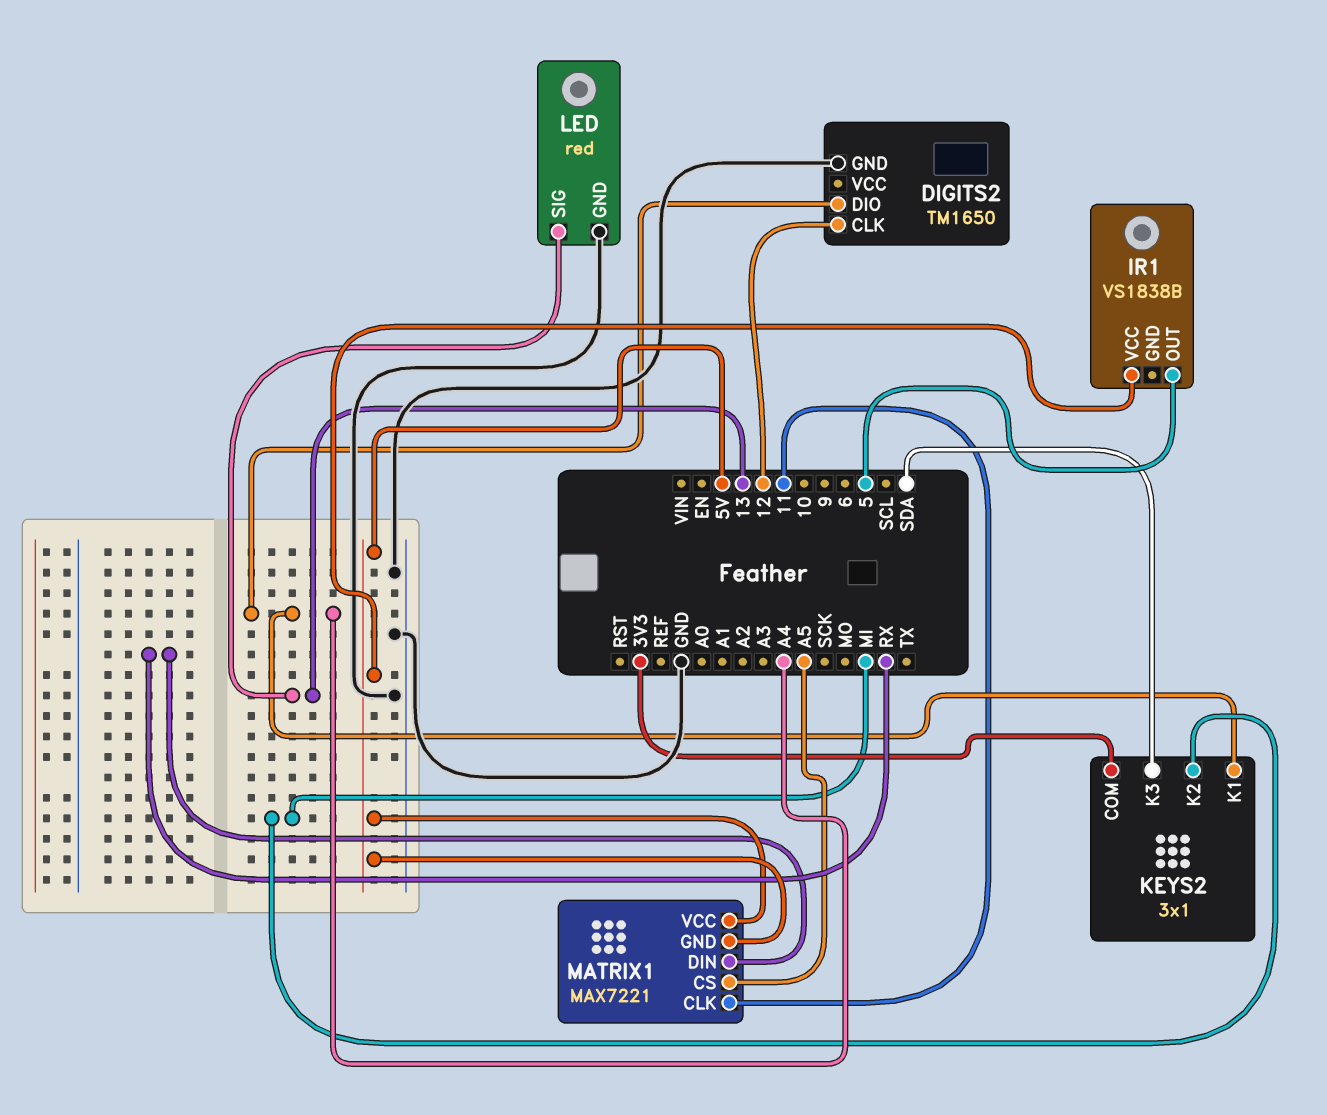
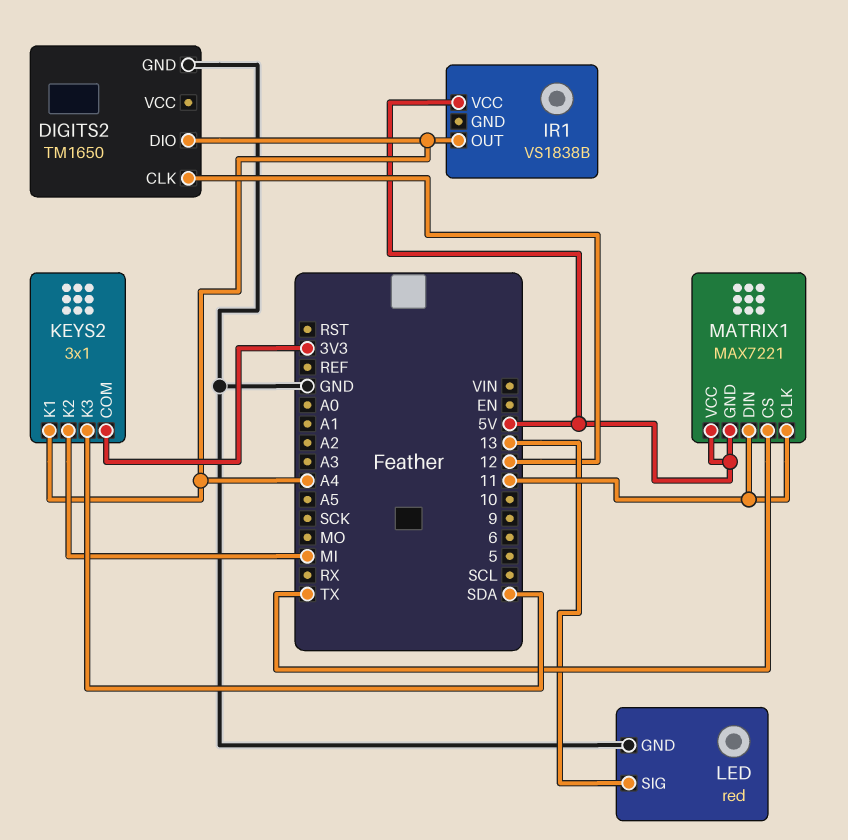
IR1 pin OUT: 5 -> A4
MATRIX1 pin CS: A5 -> TX
MATRIX1 pin DIN: RX -> 11

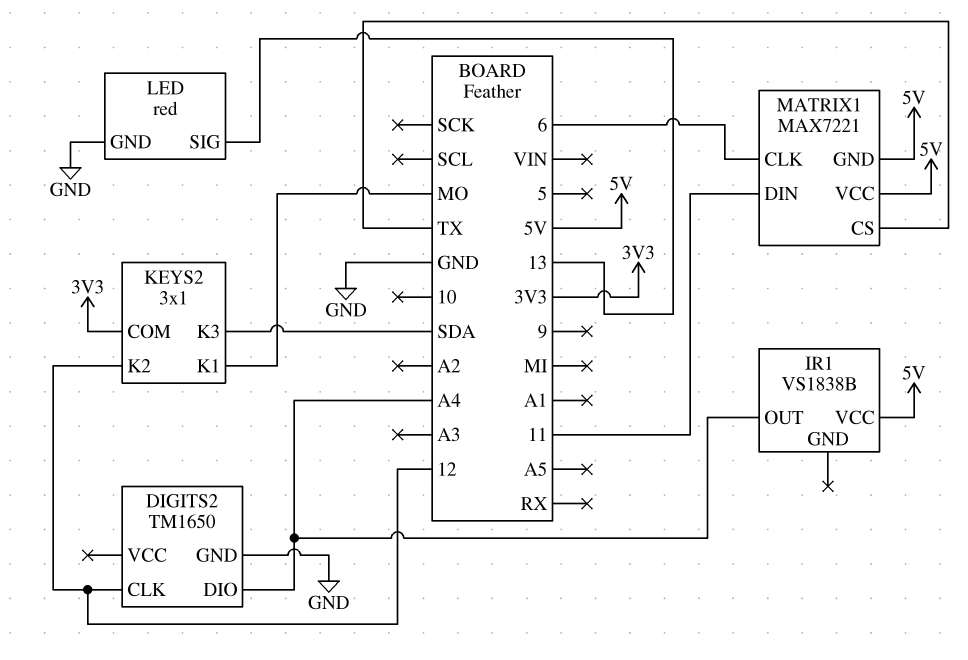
KEYS2 pin K1: A4 -> MO
KEYS2 pin K2: MI -> 12
MATRIX1 pin CLK: 11 -> 6

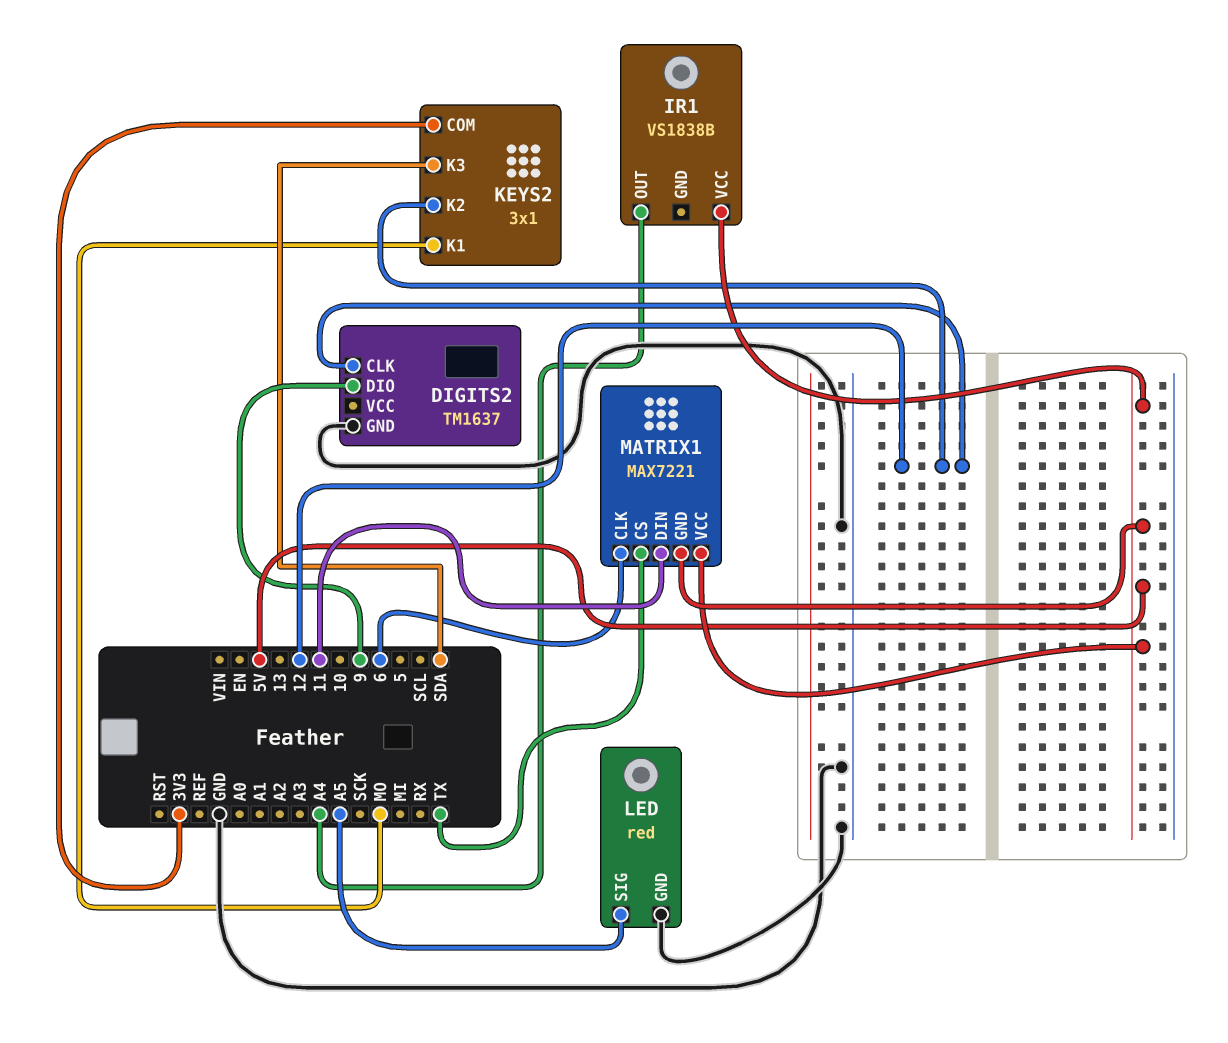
DIGITS2: TM1650 -> TM1637
DIGITS2 pin DIO: A4 -> 9
LED pin SIG: 13 -> A5

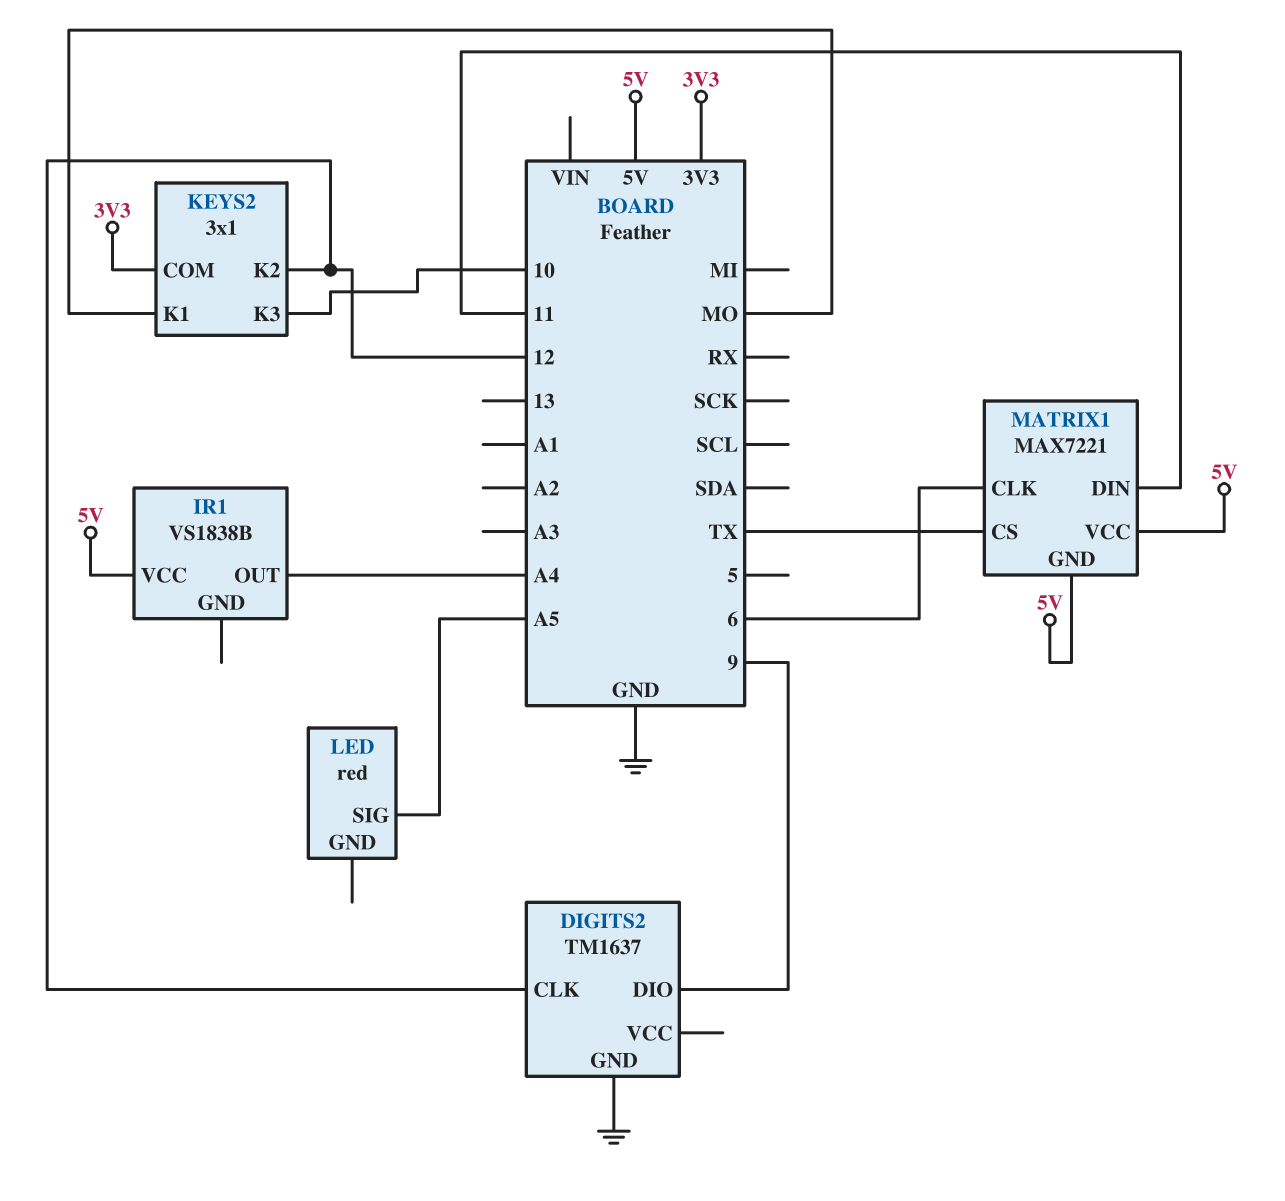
KEYS2 pin K3: SDA -> 10
LED pin GND: GND -> none

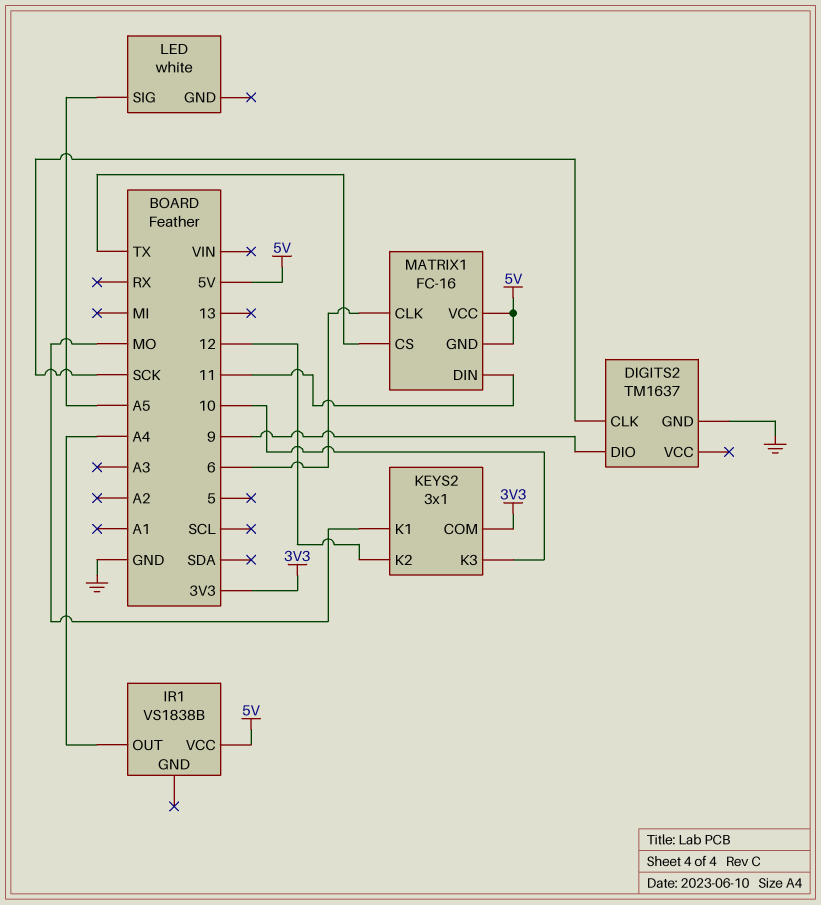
DIGITS2 pin CLK: 12 -> SCK
LED: red -> white
MATRIX1: MAX7221 -> FC-16

